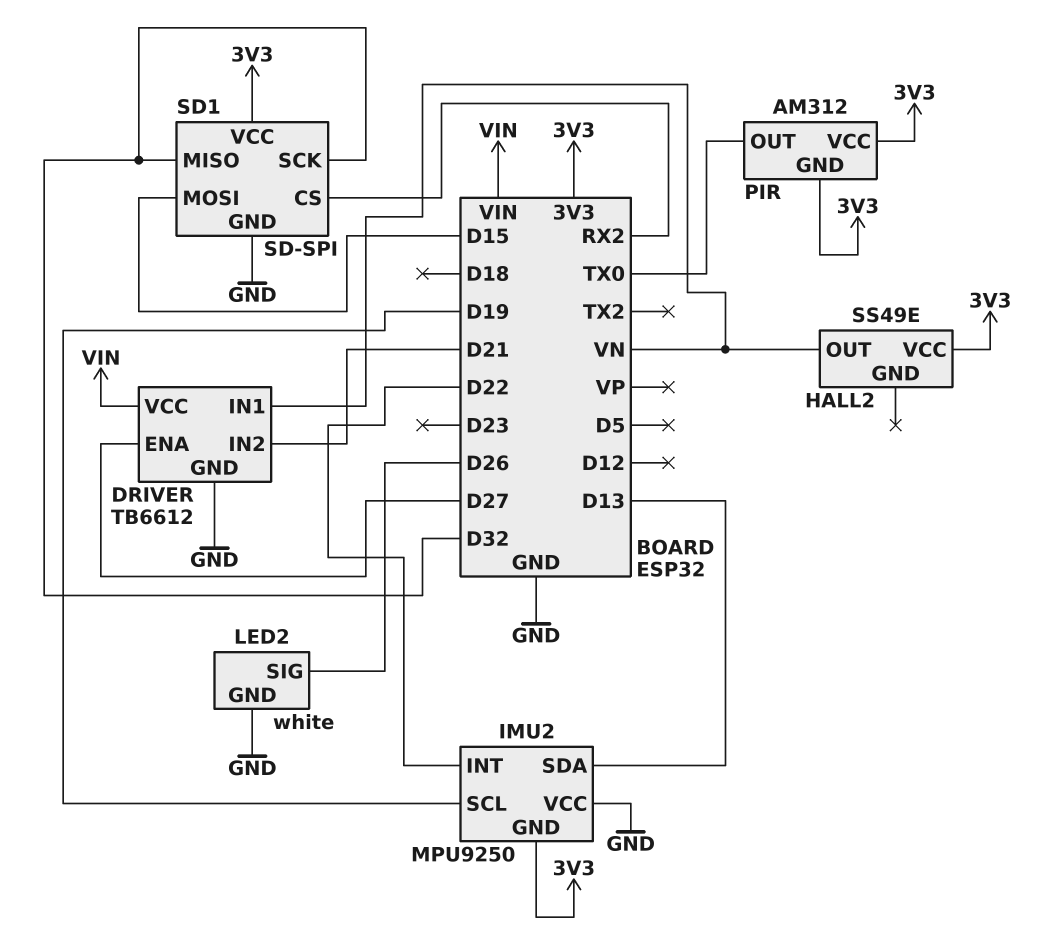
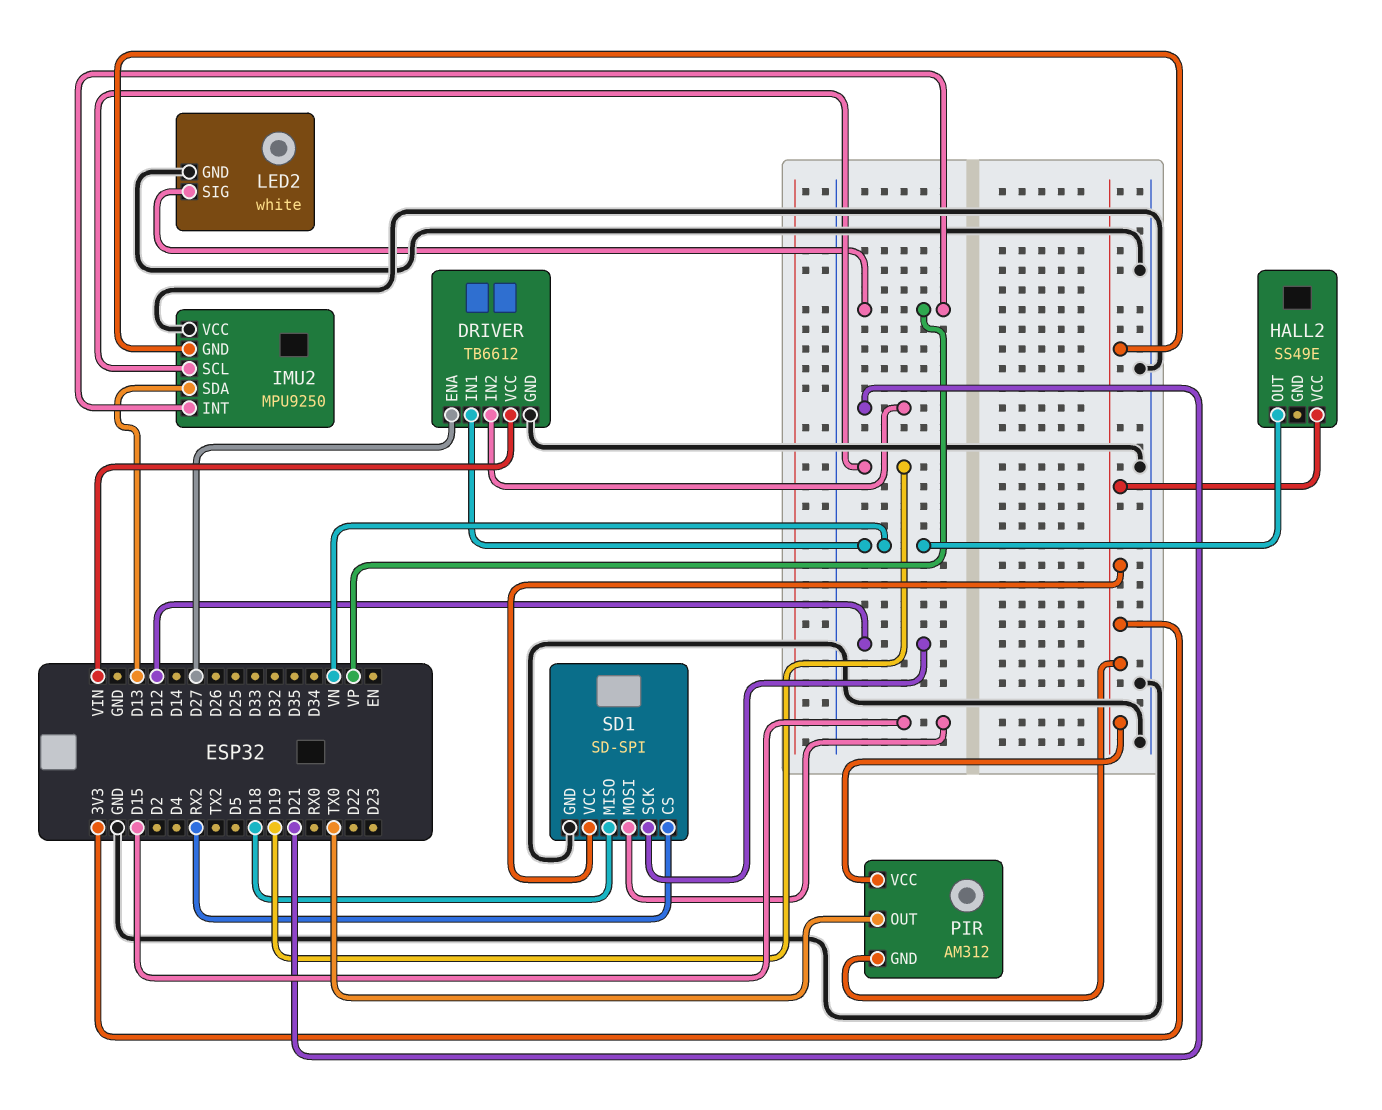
IMU2 pin INT: D22 -> VP
LED2 pin SIG: D26 -> VP
SD1 pin MISO: D32 -> D18
SD1 pin SCK: D32 -> D12

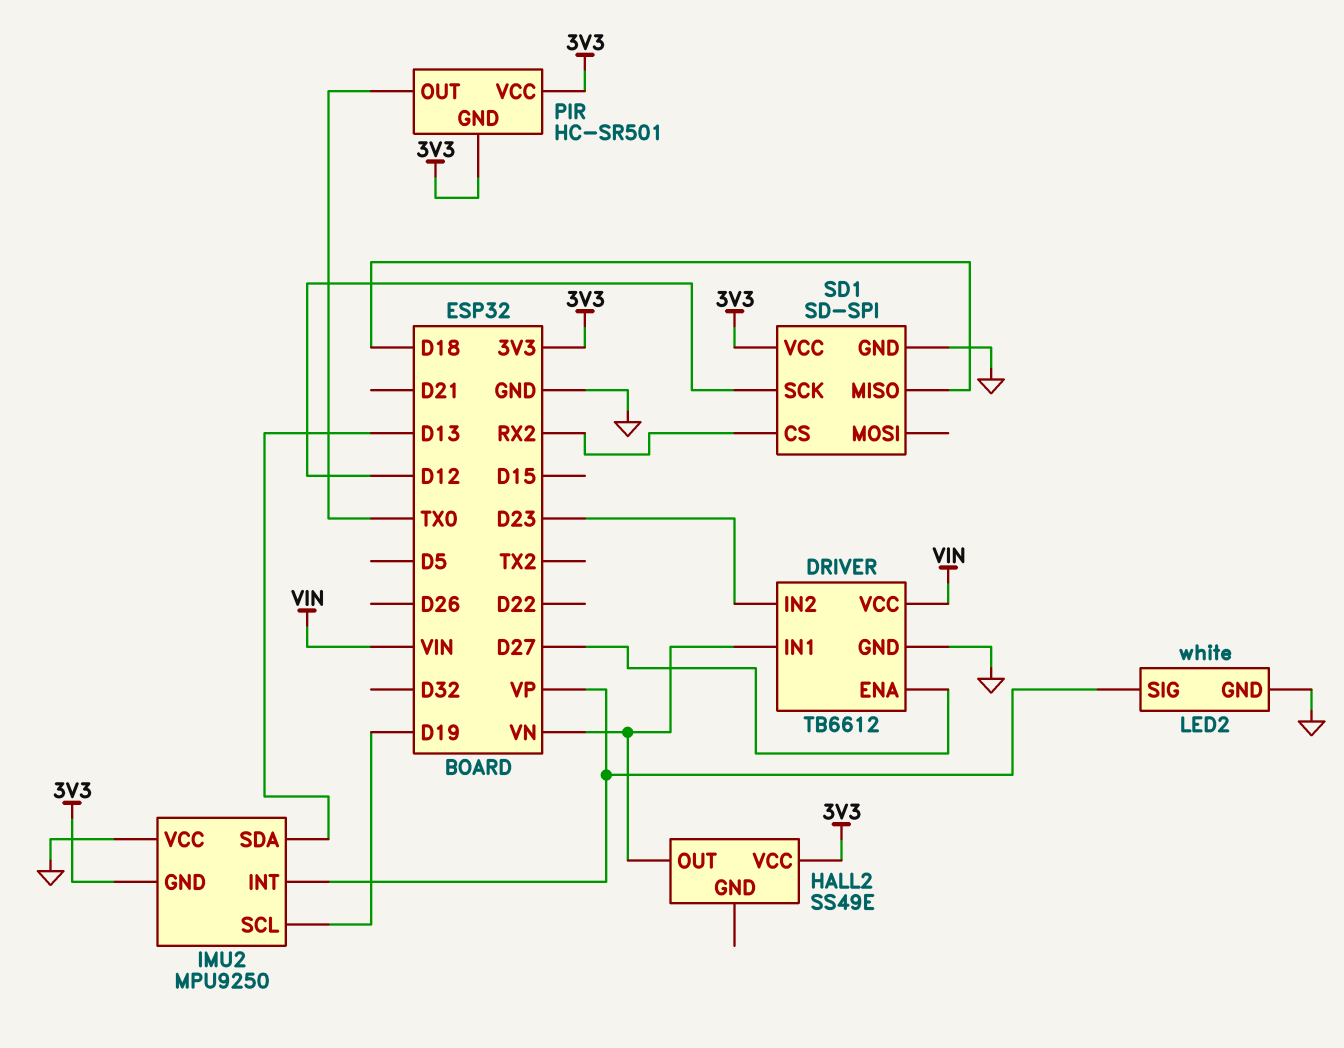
DRIVER pin IN2: D21 -> D23
PIR: AM312 -> HC-SR501
SD1 pin MOSI: D15 -> none

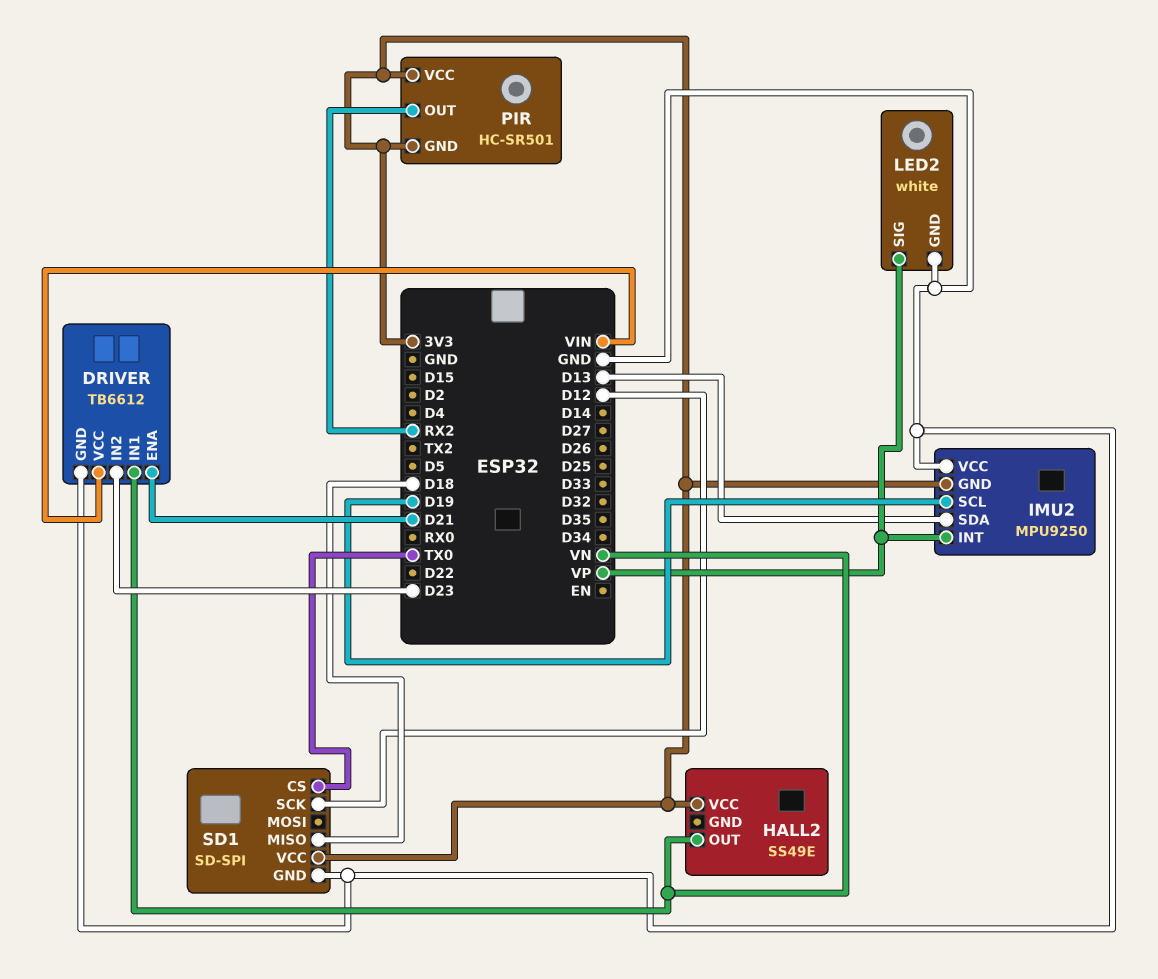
DRIVER pin ENA: D27 -> D21
PIR pin OUT: TX0 -> RX2
SD1 pin CS: RX2 -> TX0

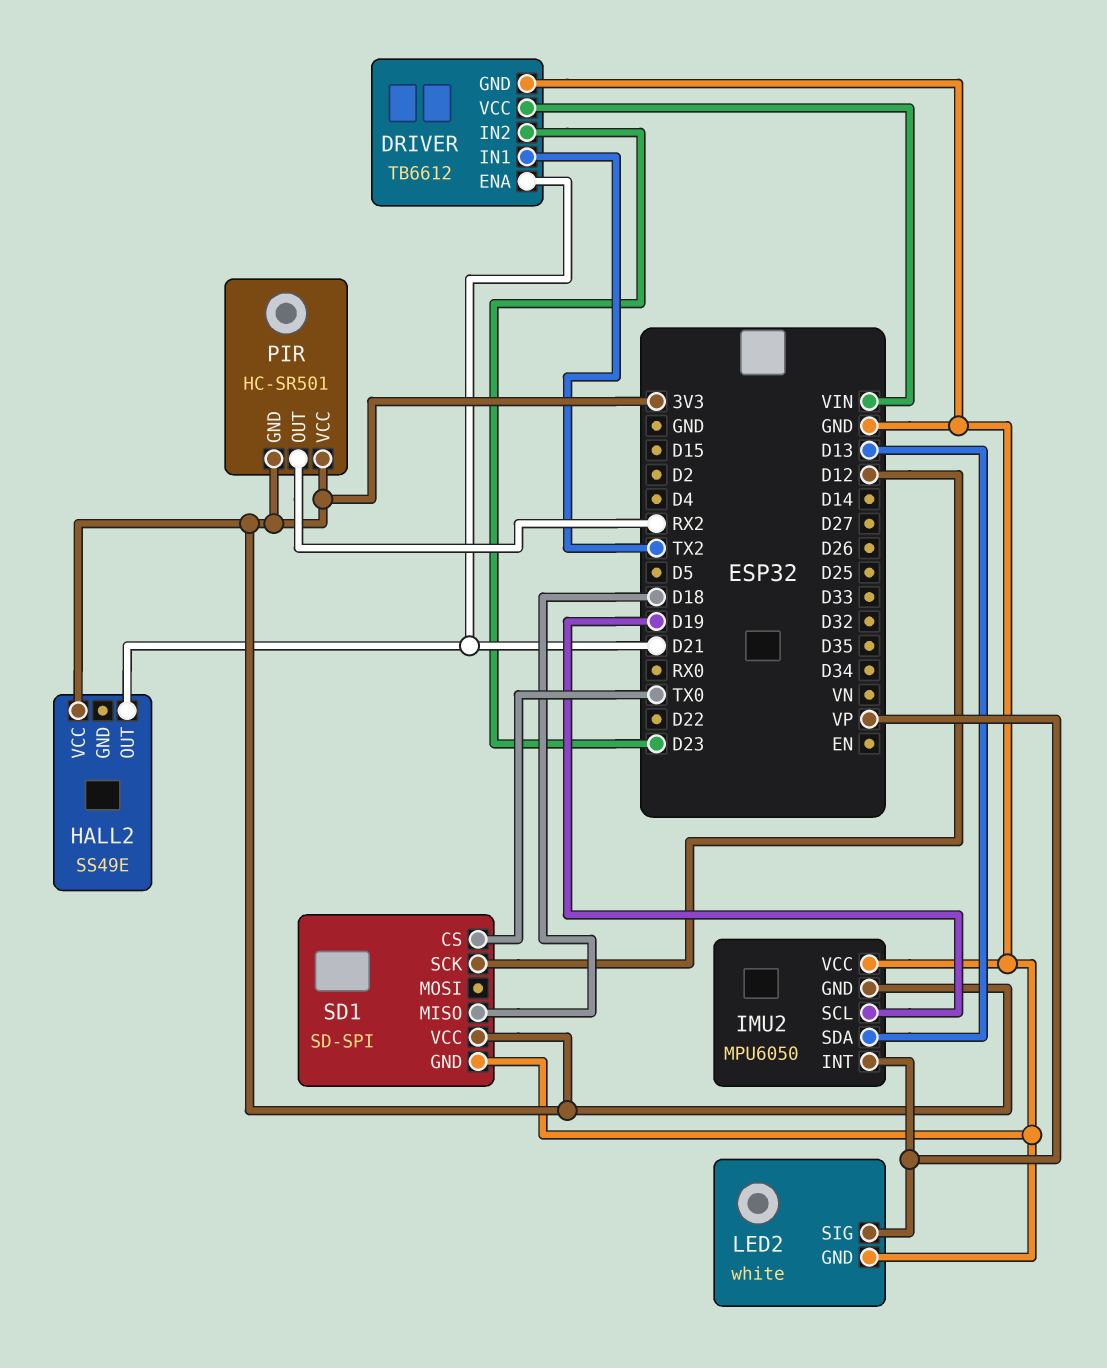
DRIVER pin IN1: VN -> TX2
HALL2 pin OUT: VN -> D21
IMU2: MPU9250 -> MPU6050

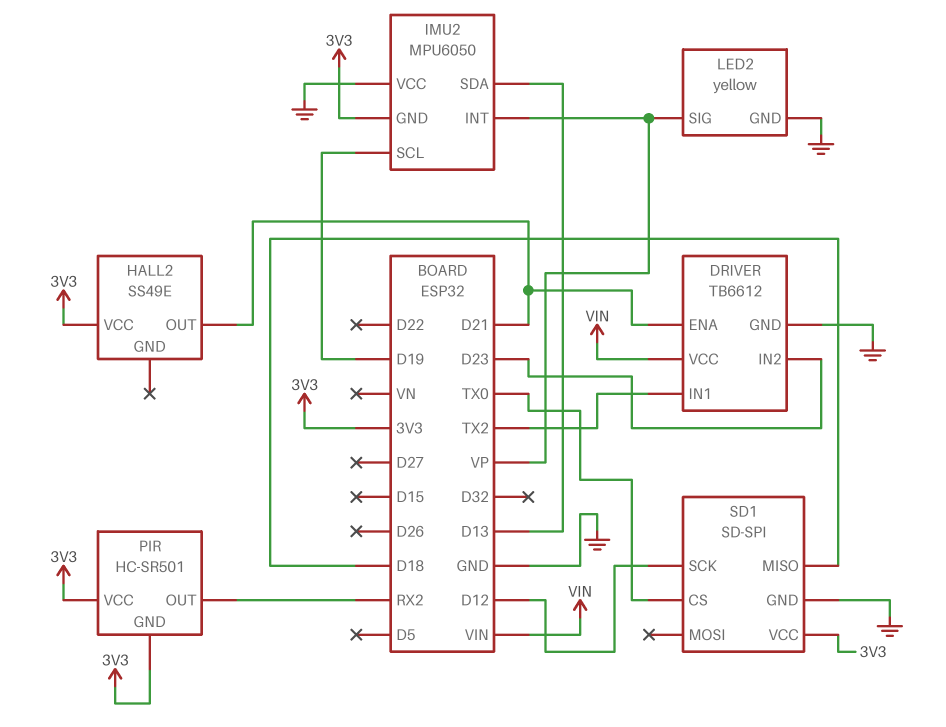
LED2: white -> yellow

